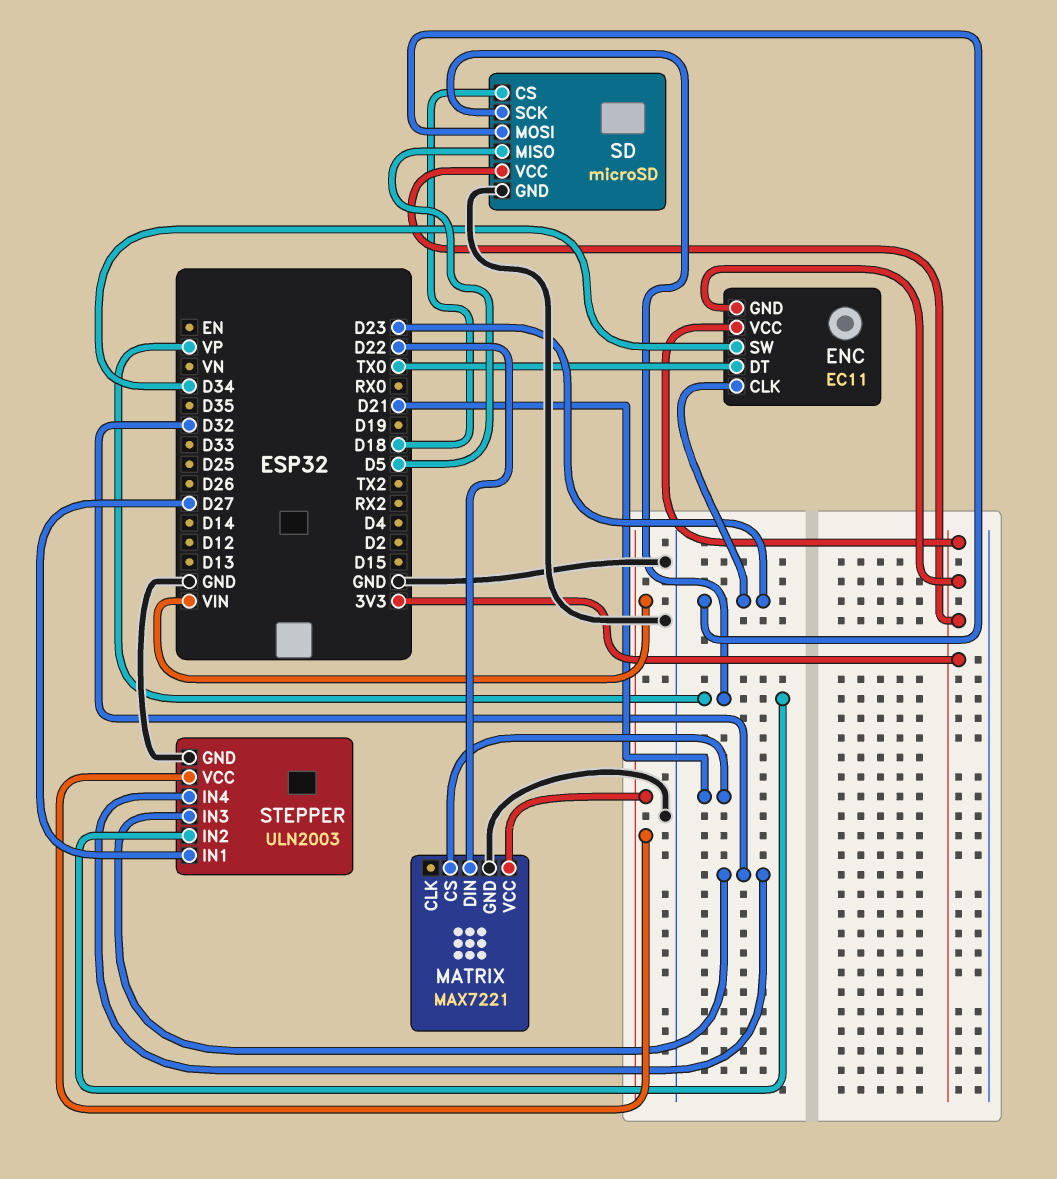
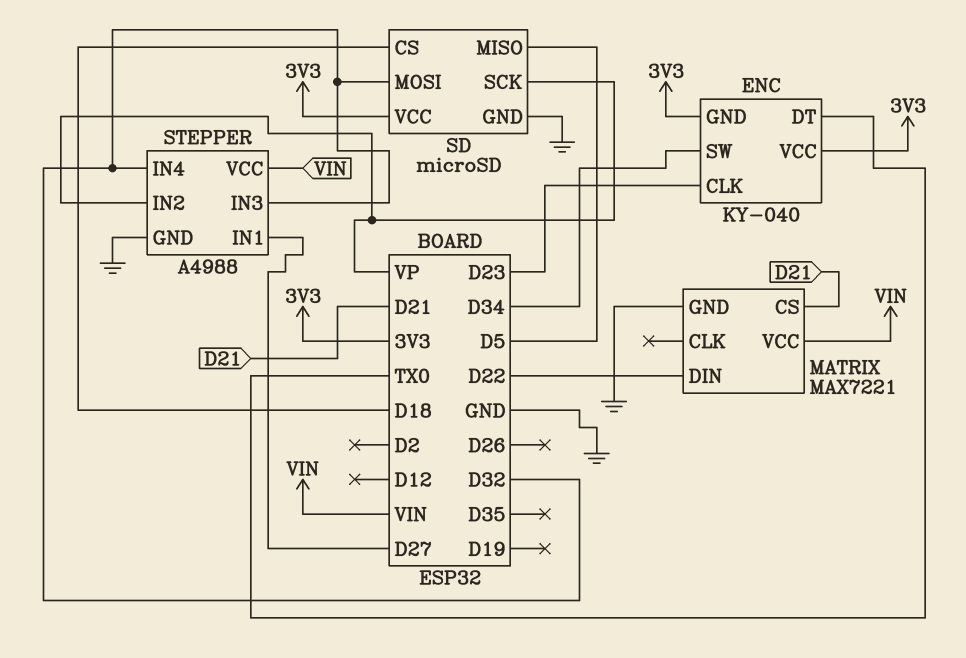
ENC: EC11 -> KY-040
SD pin MOSI: D23 -> D32
STEPPER: ULN2003 -> A4988

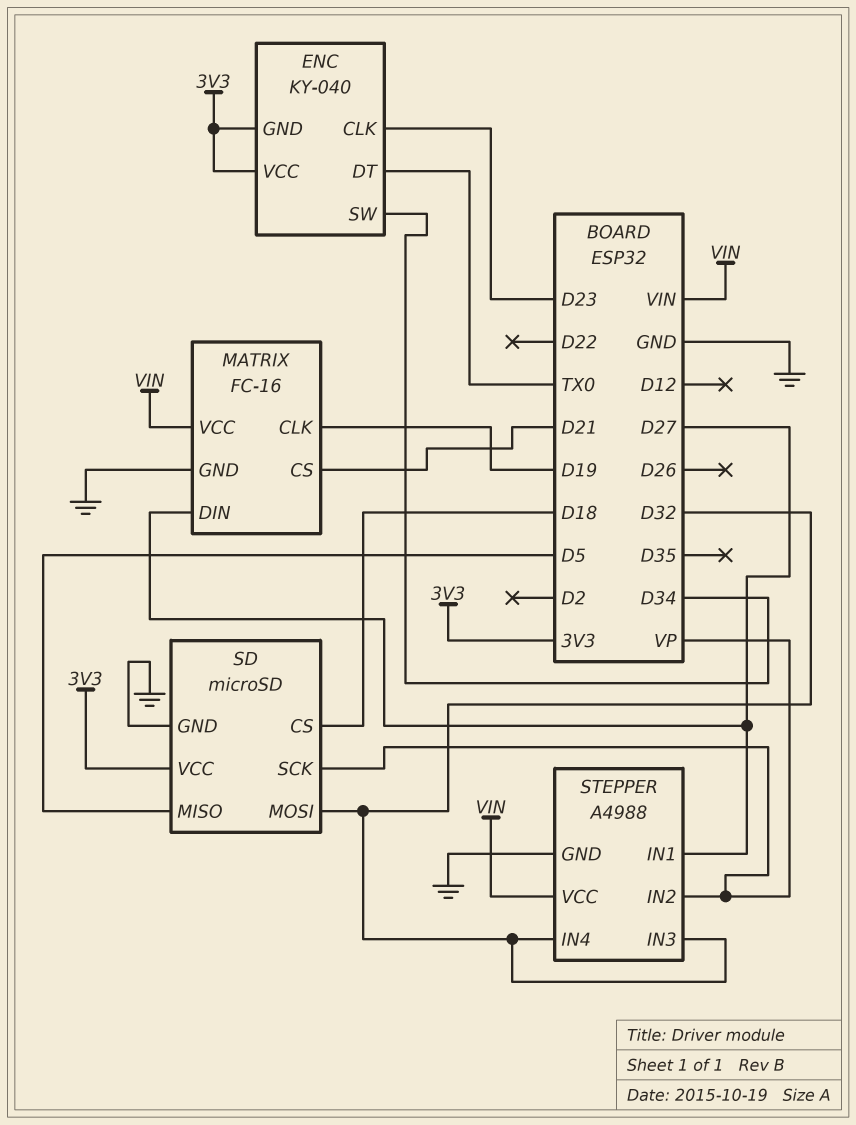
MATRIX: MAX7221 -> FC-16
MATRIX pin CLK: none -> D19
MATRIX pin DIN: D22 -> D27

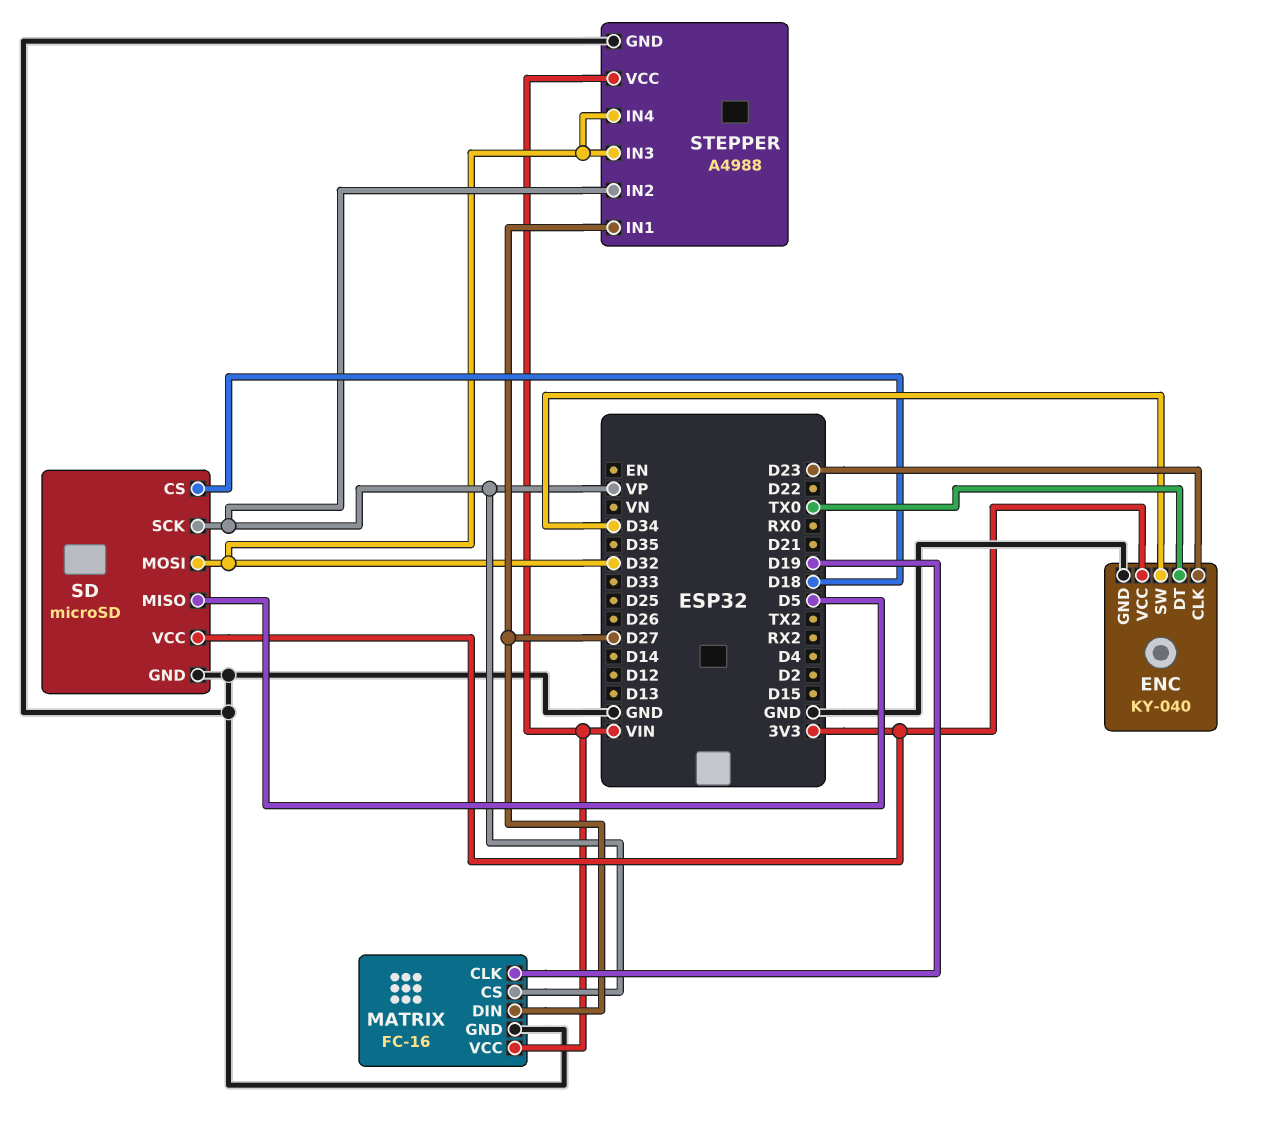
ENC pin GND: 3V3 -> GND
MATRIX pin CS: D21 -> VP

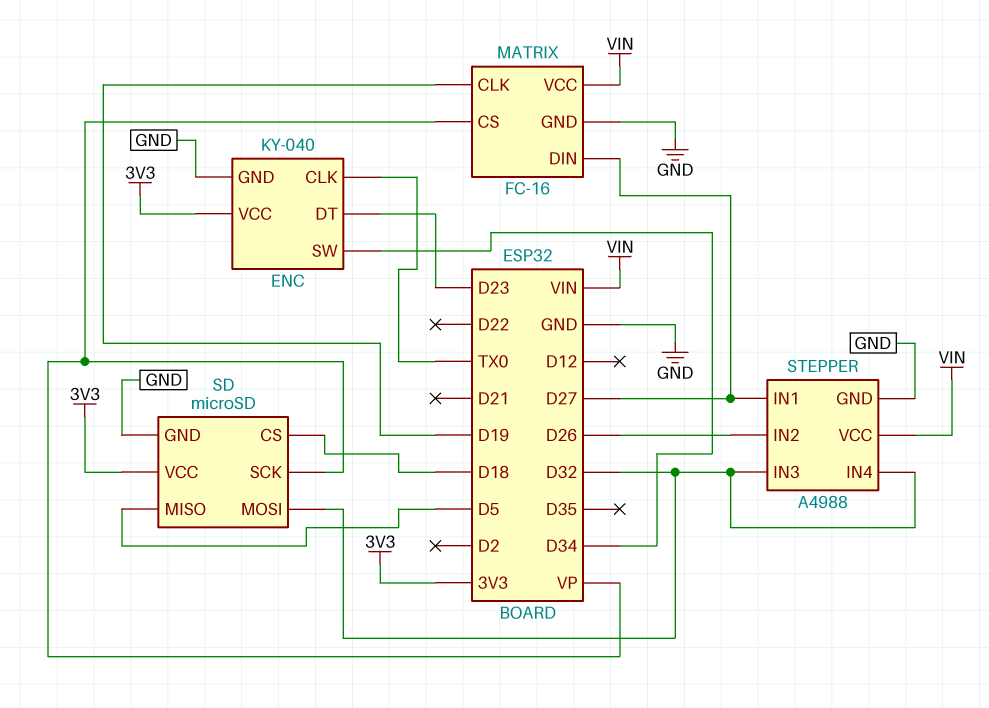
ENC pin CLK: D23 -> TX0
ENC pin DT: TX0 -> D23
STEPPER pin IN2: VP -> D26

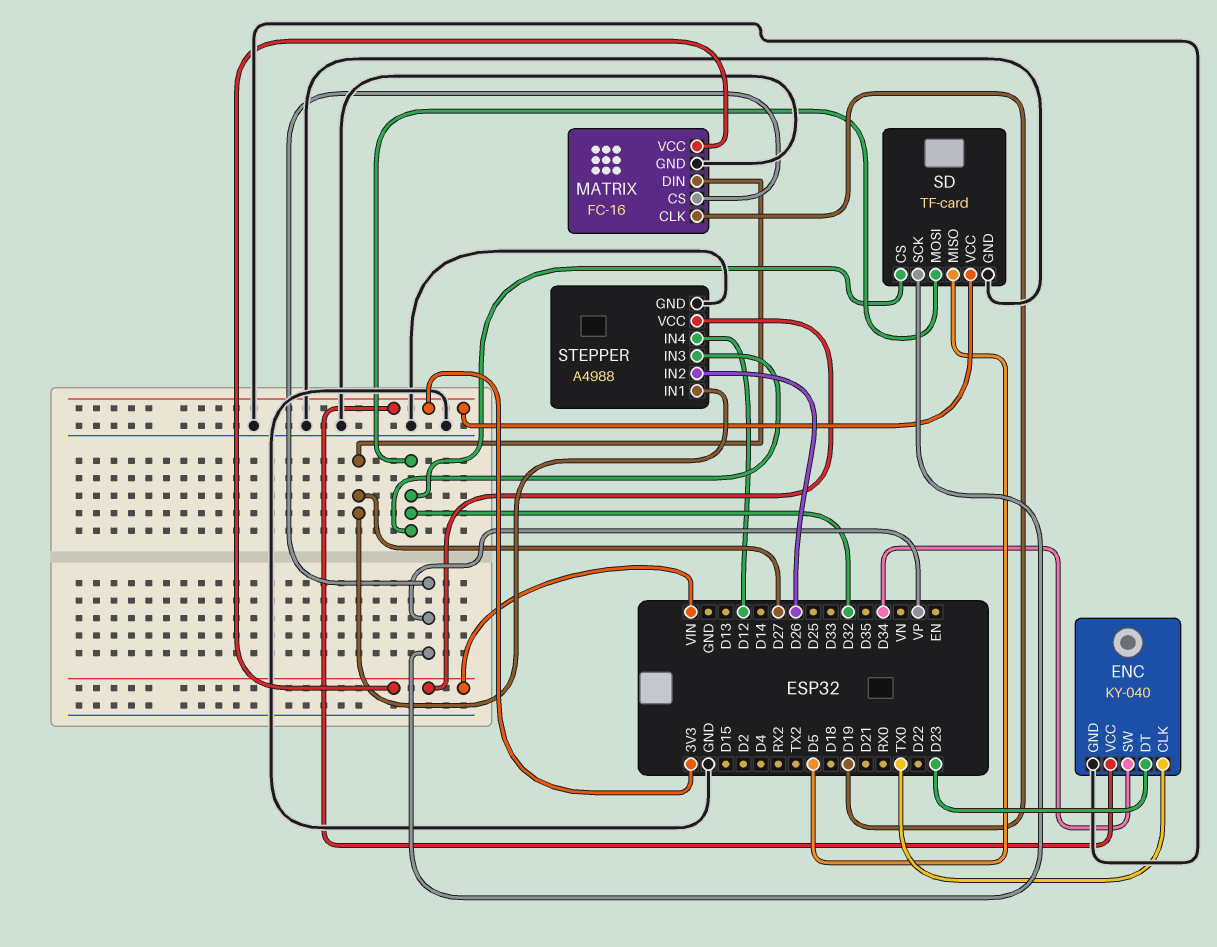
SD: microSD -> TF-card
SD pin CS: D18 -> D32
STEPPER pin IN4: D32 -> D12

